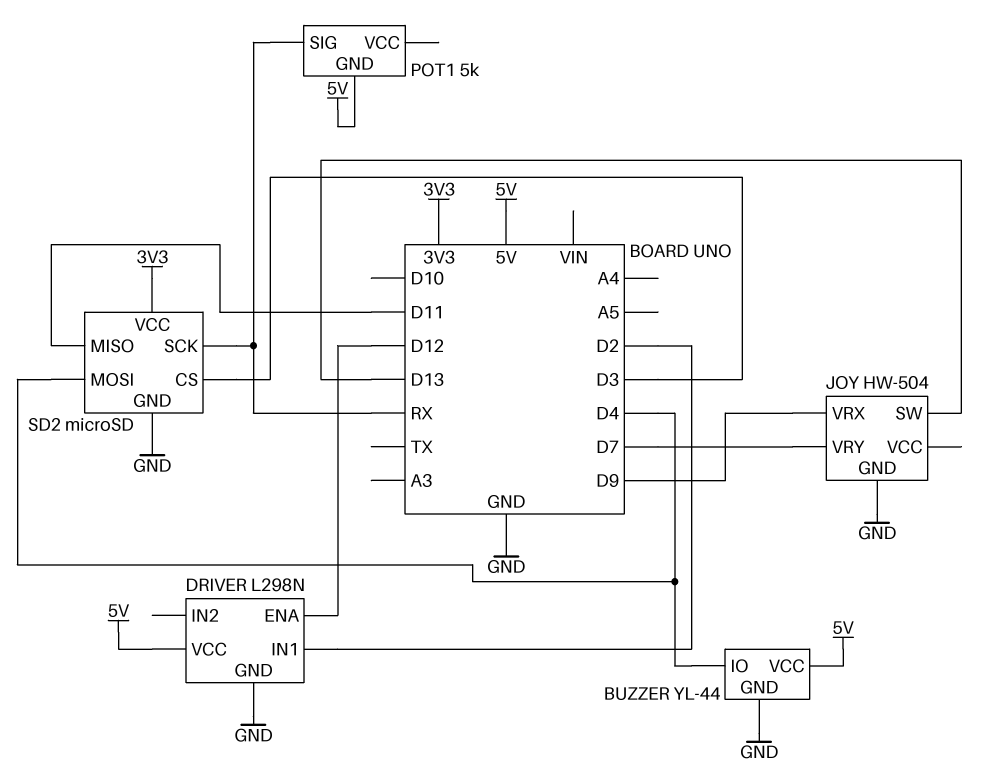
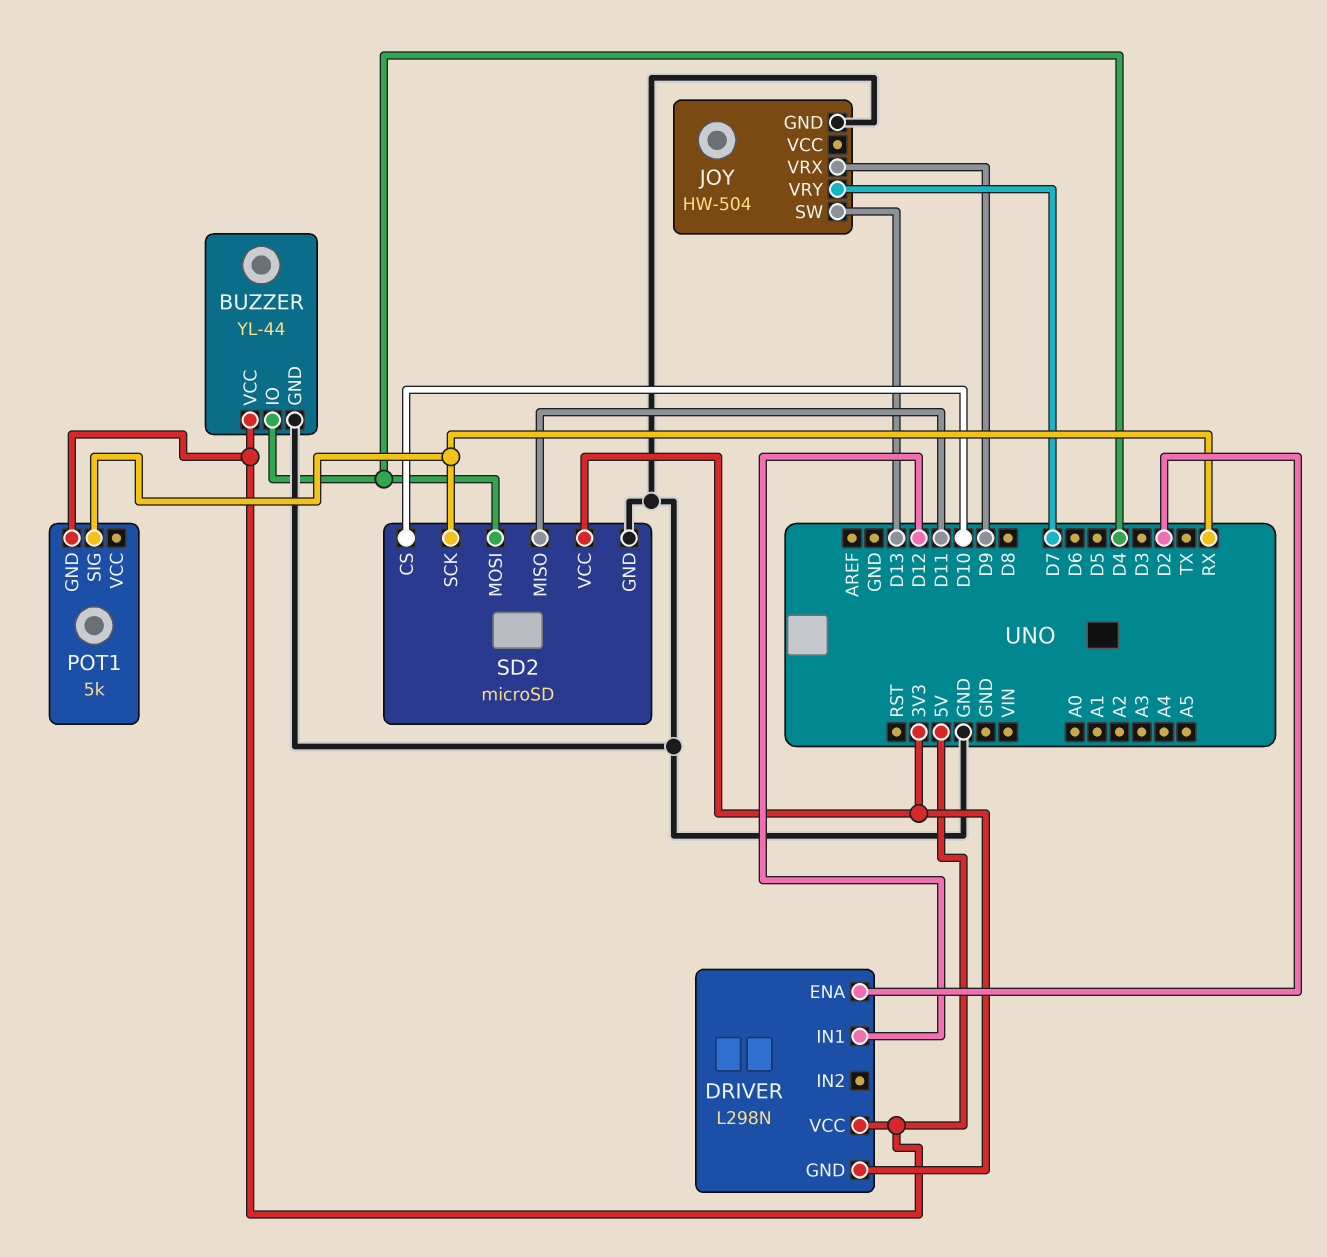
DRIVER pin ENA: D12 -> D2
DRIVER pin GND: GND -> 3V3
DRIVER pin IN1: D2 -> D12
SD2 pin CS: D3 -> D10

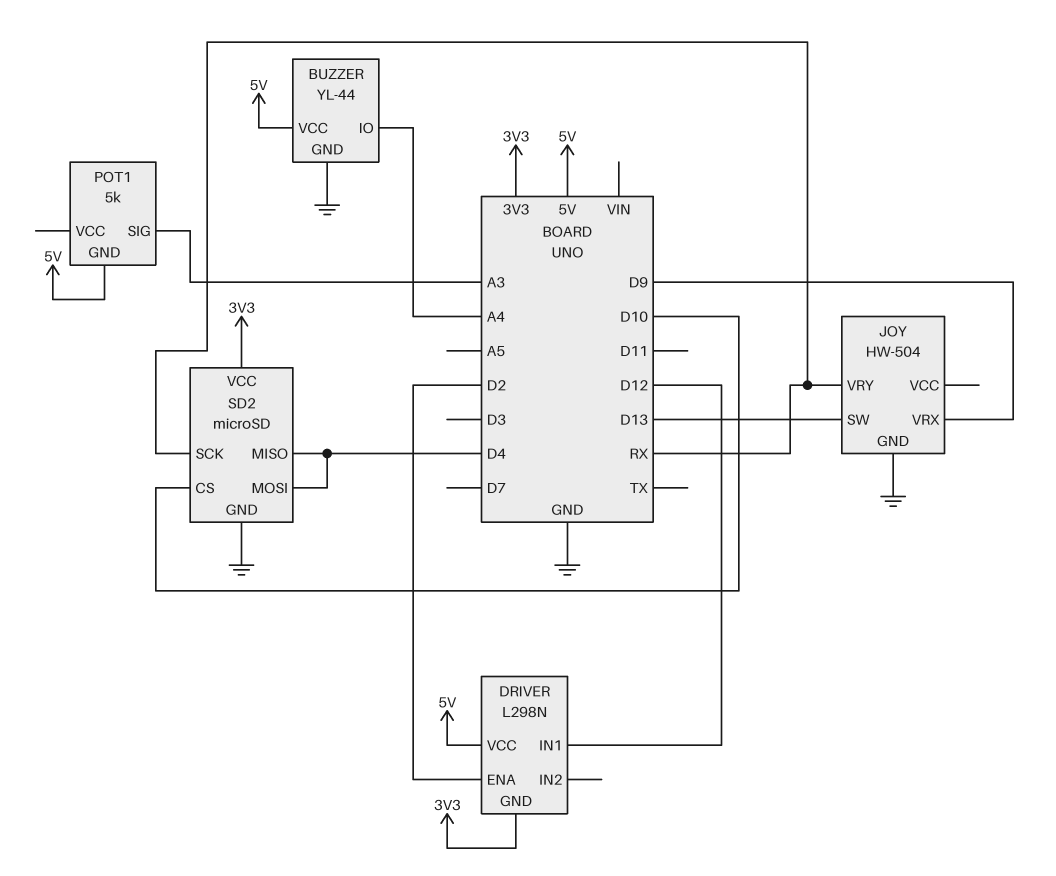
BUZZER pin IO: D4 -> A4
JOY pin VRY: D7 -> RX
POT1 pin SIG: RX -> A3
SD2 pin MISO: D11 -> D4

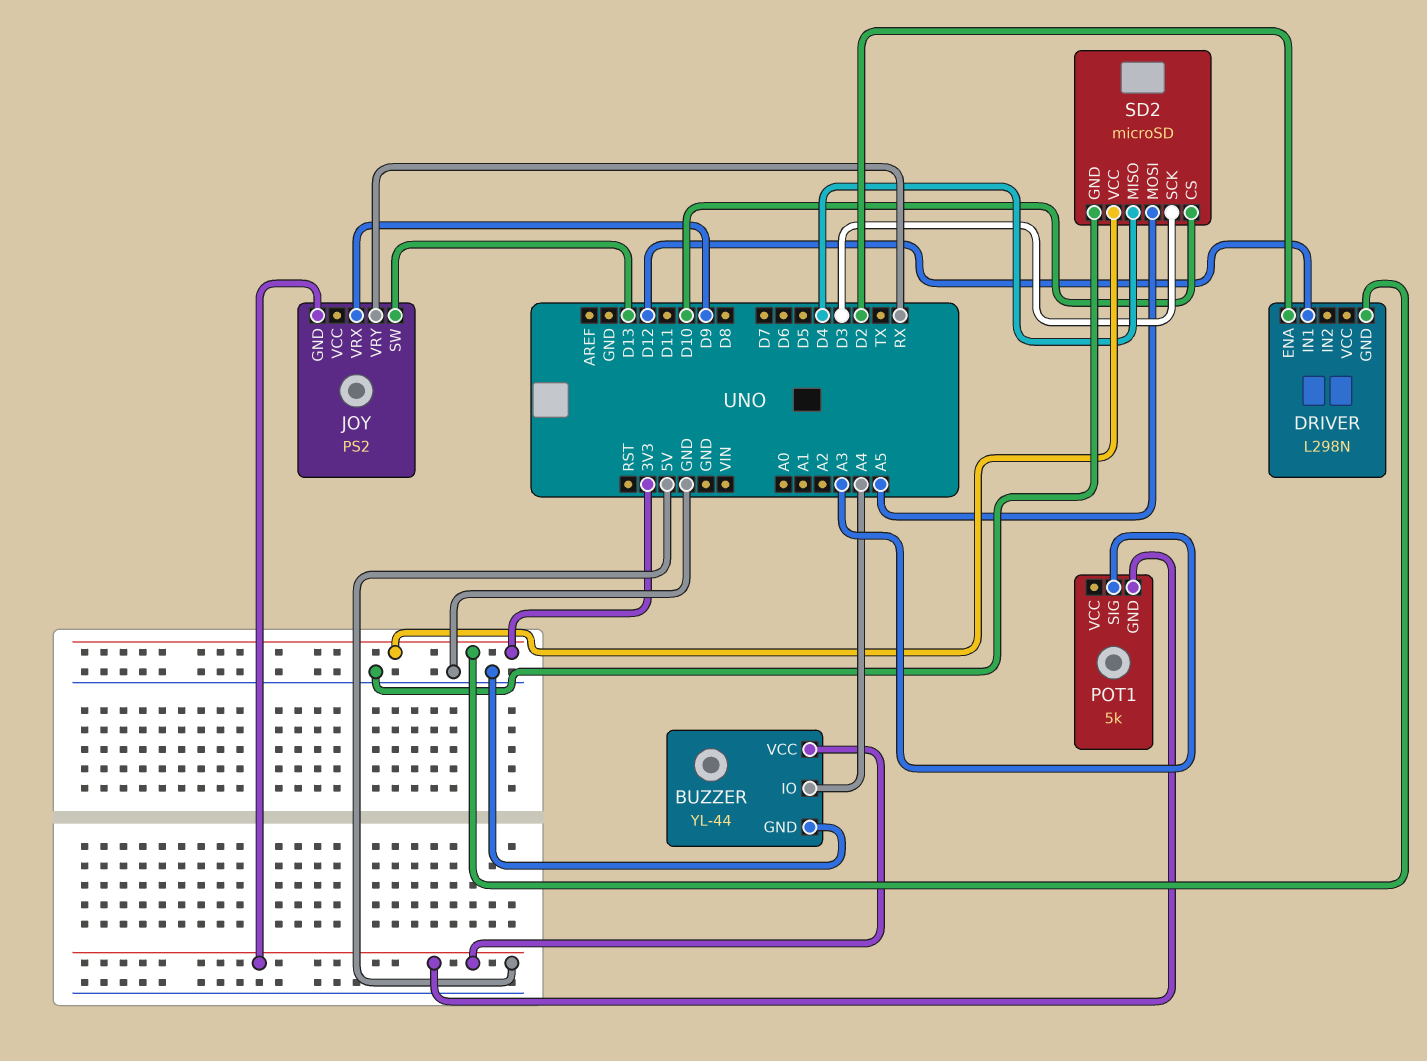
DRIVER pin VCC: 5V -> none
JOY: HW-504 -> PS2
JOY pin GND: GND -> 5V
SD2 pin MOSI: D4 -> A5
SD2 pin SCK: RX -> D3

